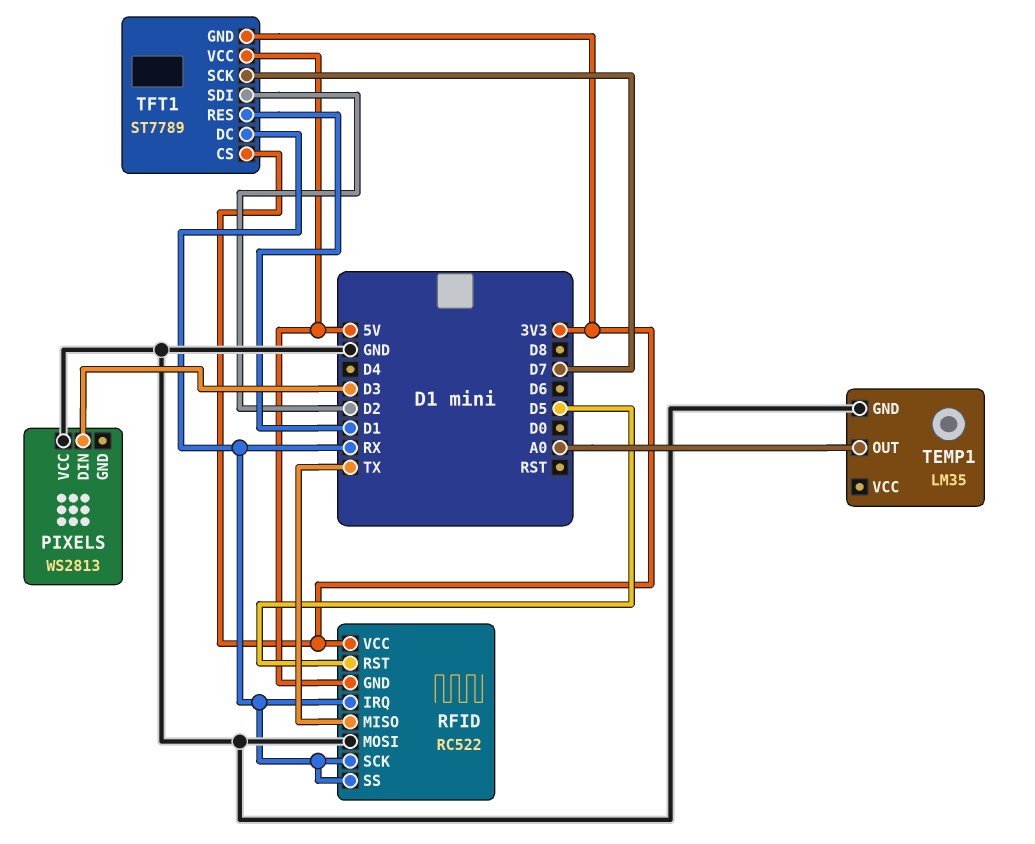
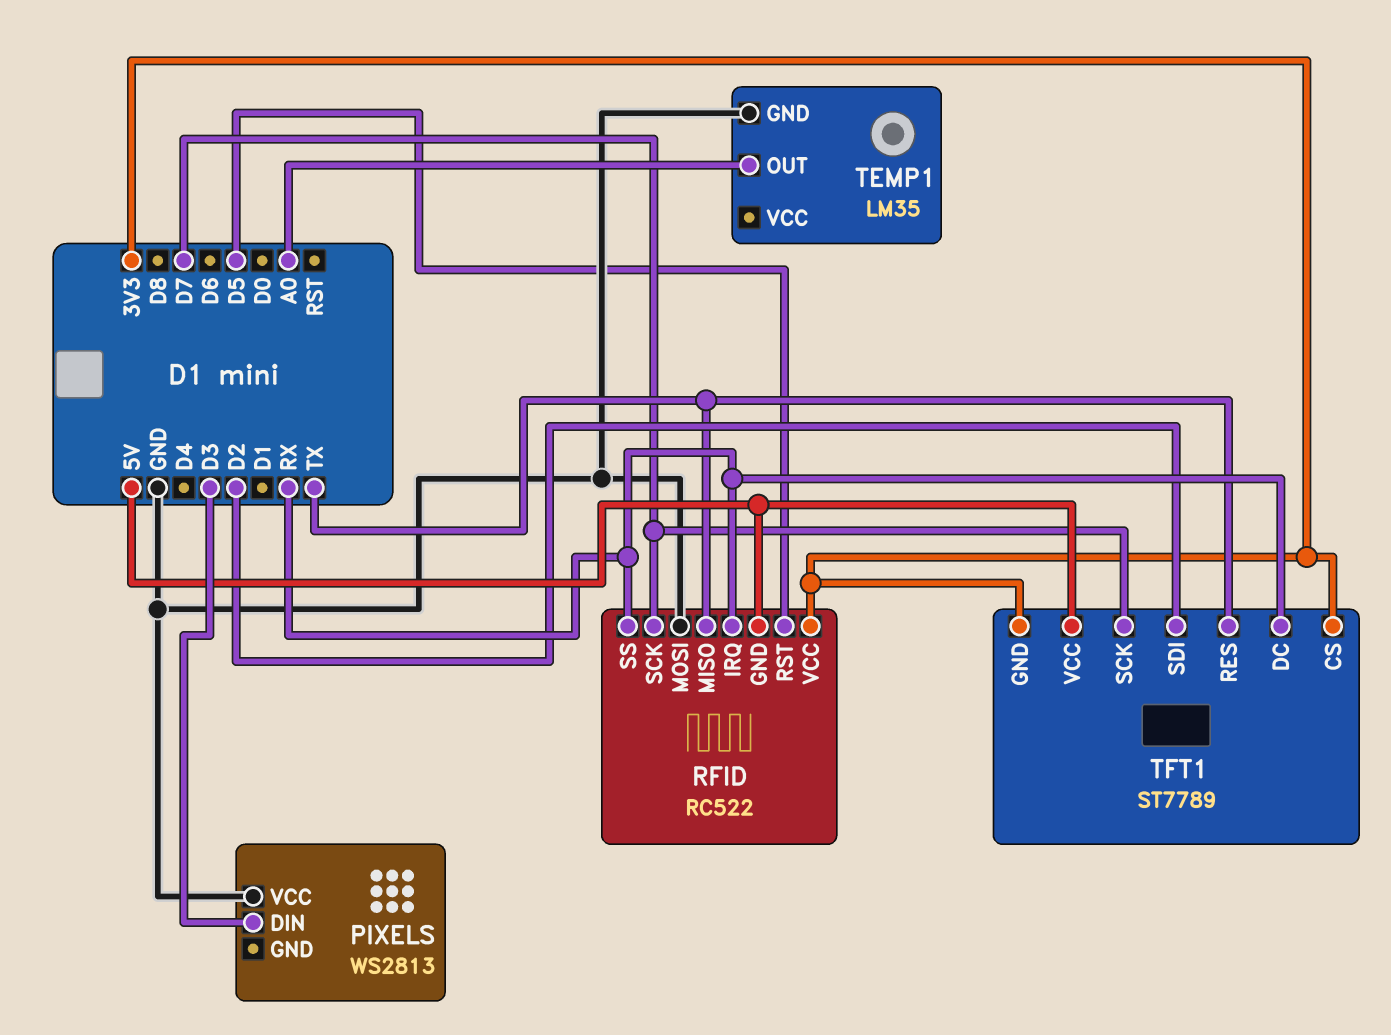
RFID pin SCK: RX -> D7
TFT1 pin RES: D1 -> TX

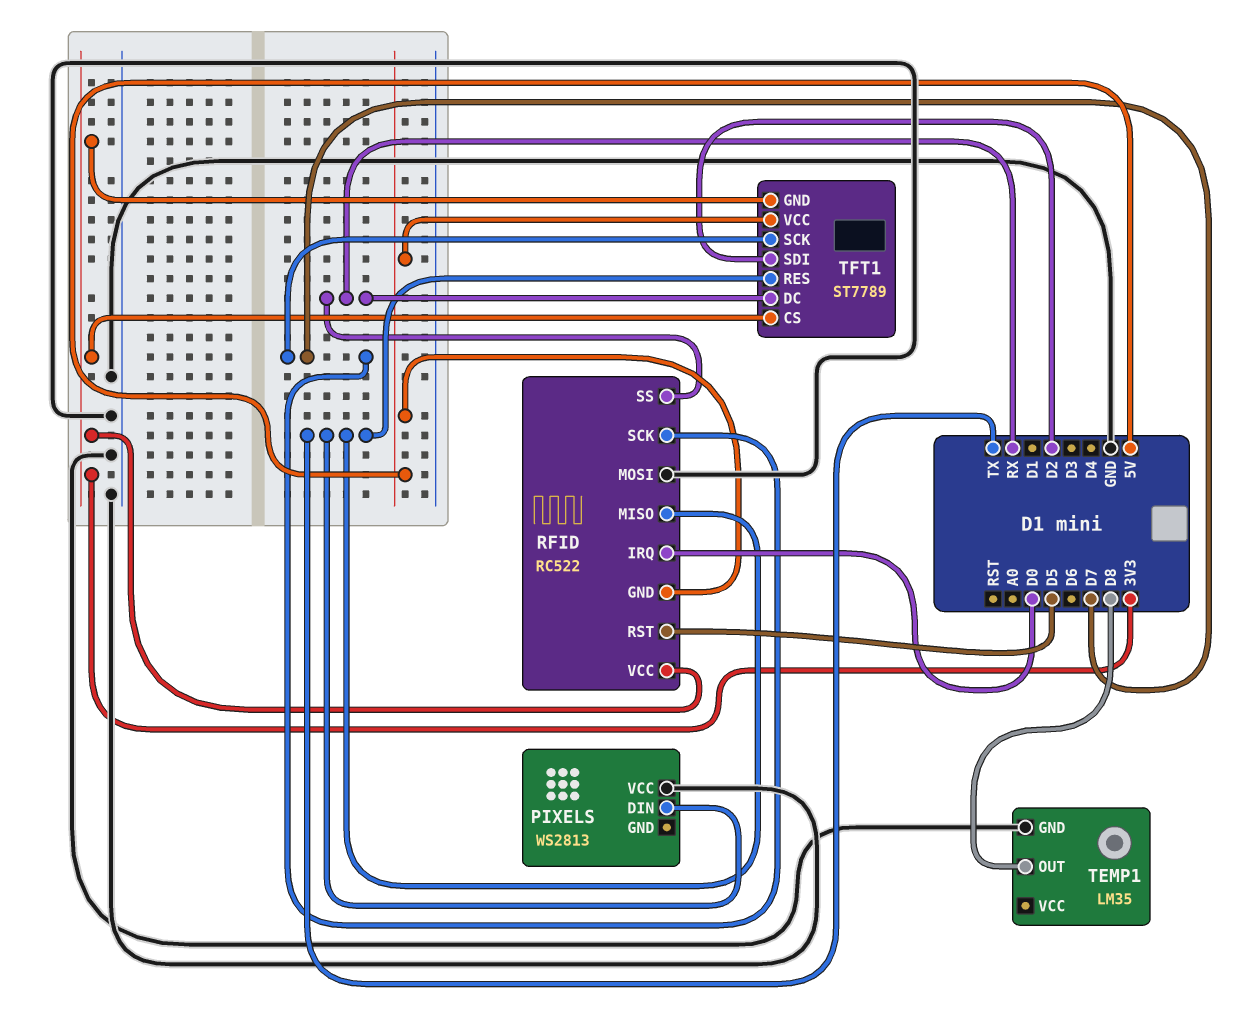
PIXELS pin DIN: D3 -> TX
RFID pin IRQ: RX -> D0
TEMP1 pin OUT: A0 -> D8

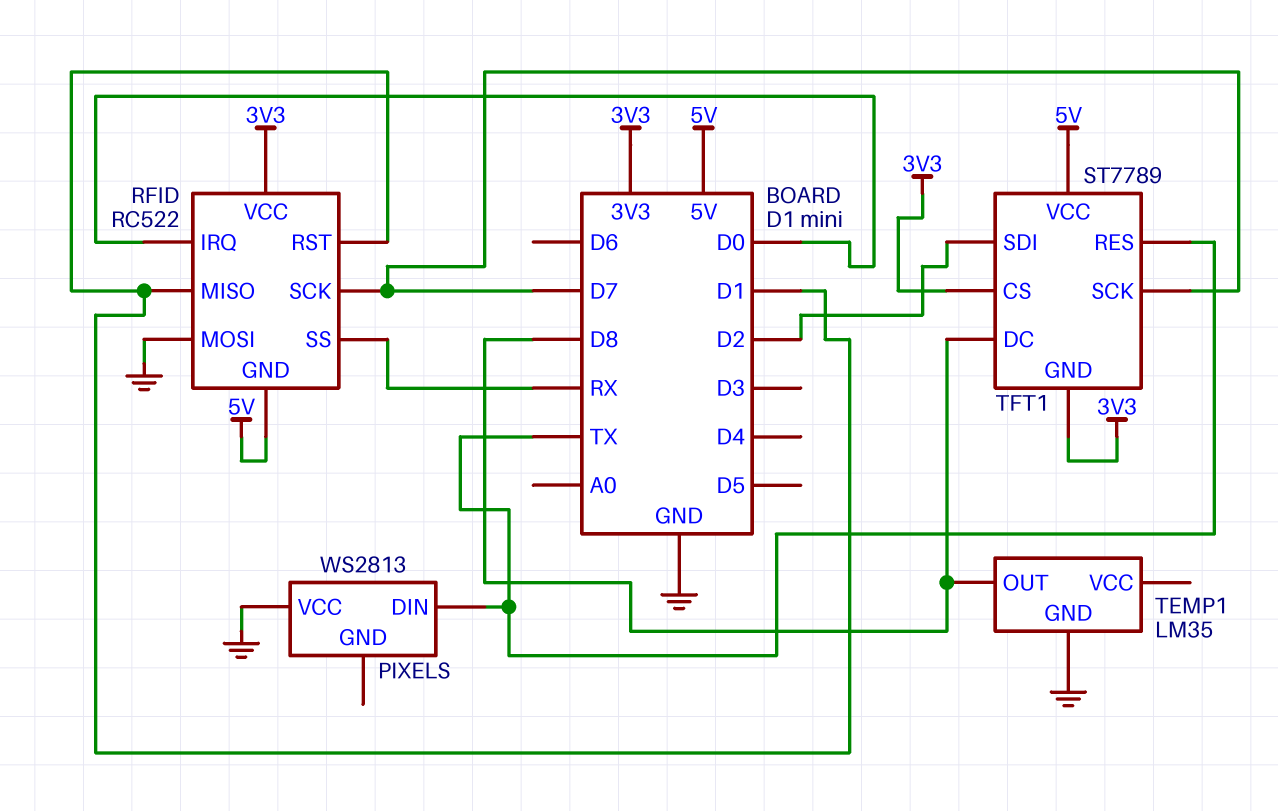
RFID pin MISO: TX -> D1
RFID pin RST: D5 -> D1
TFT1 pin DC: RX -> D8

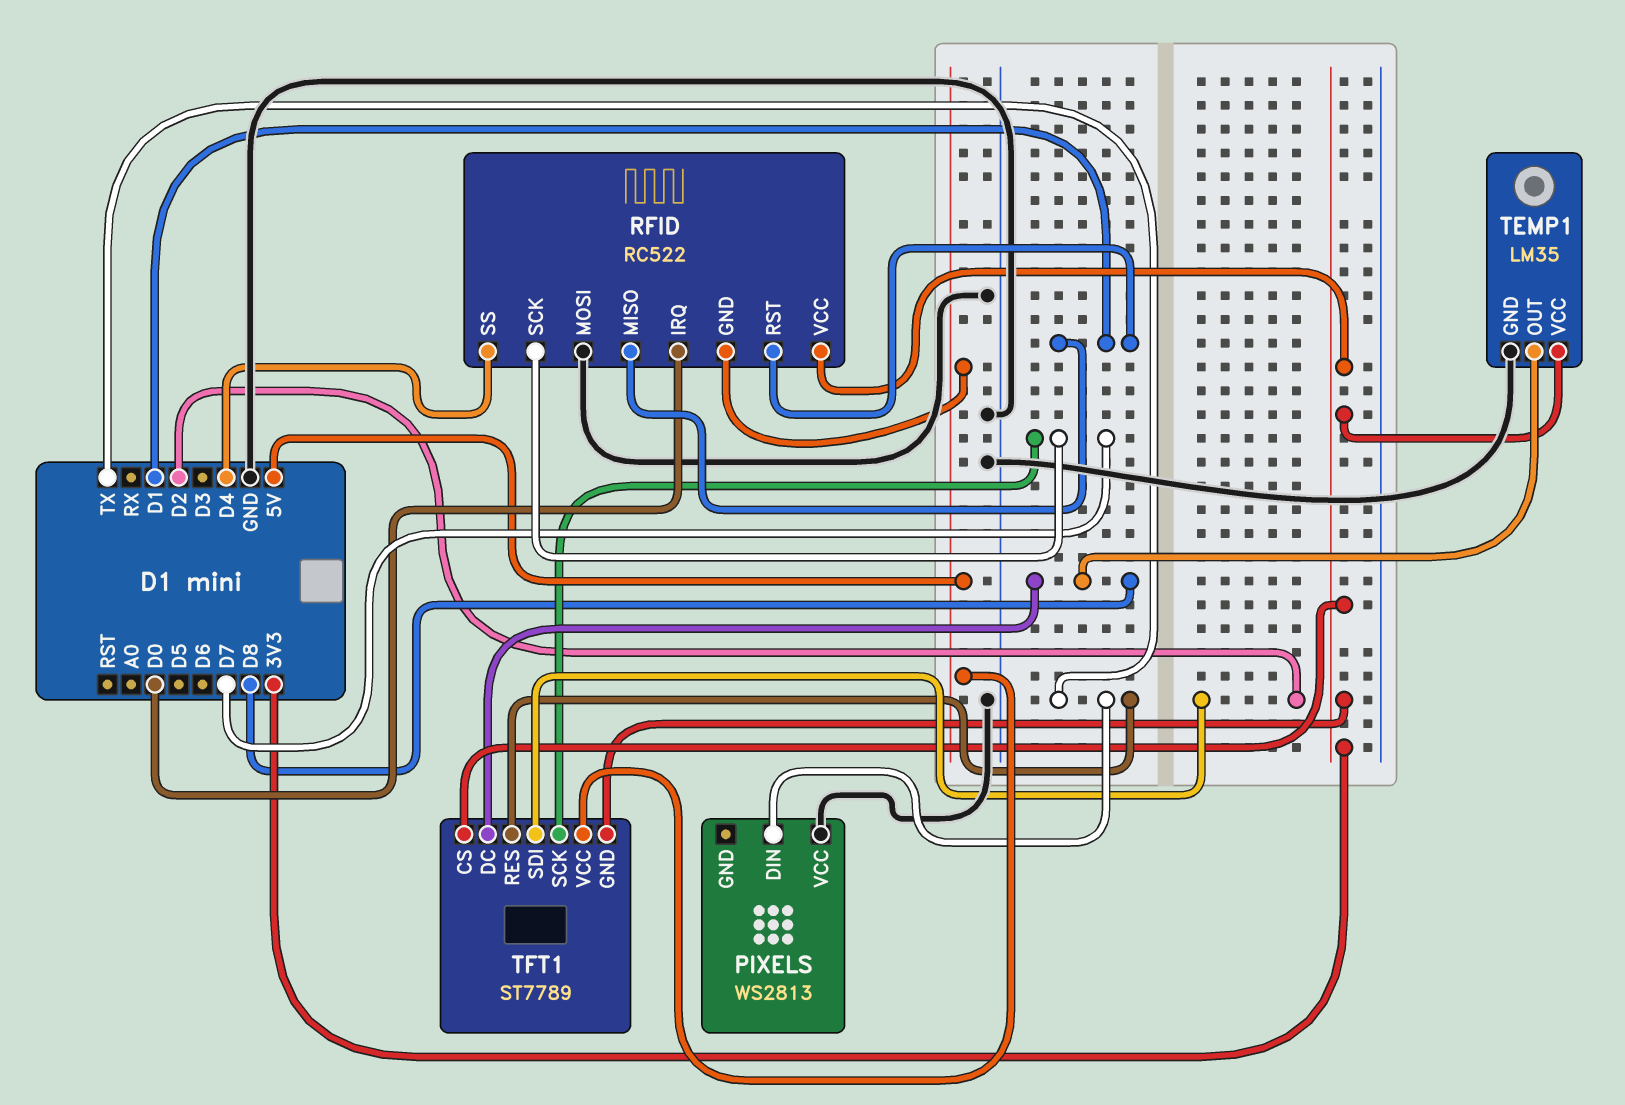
RFID pin SS: RX -> D4
TEMP1 pin VCC: none -> 3V3

